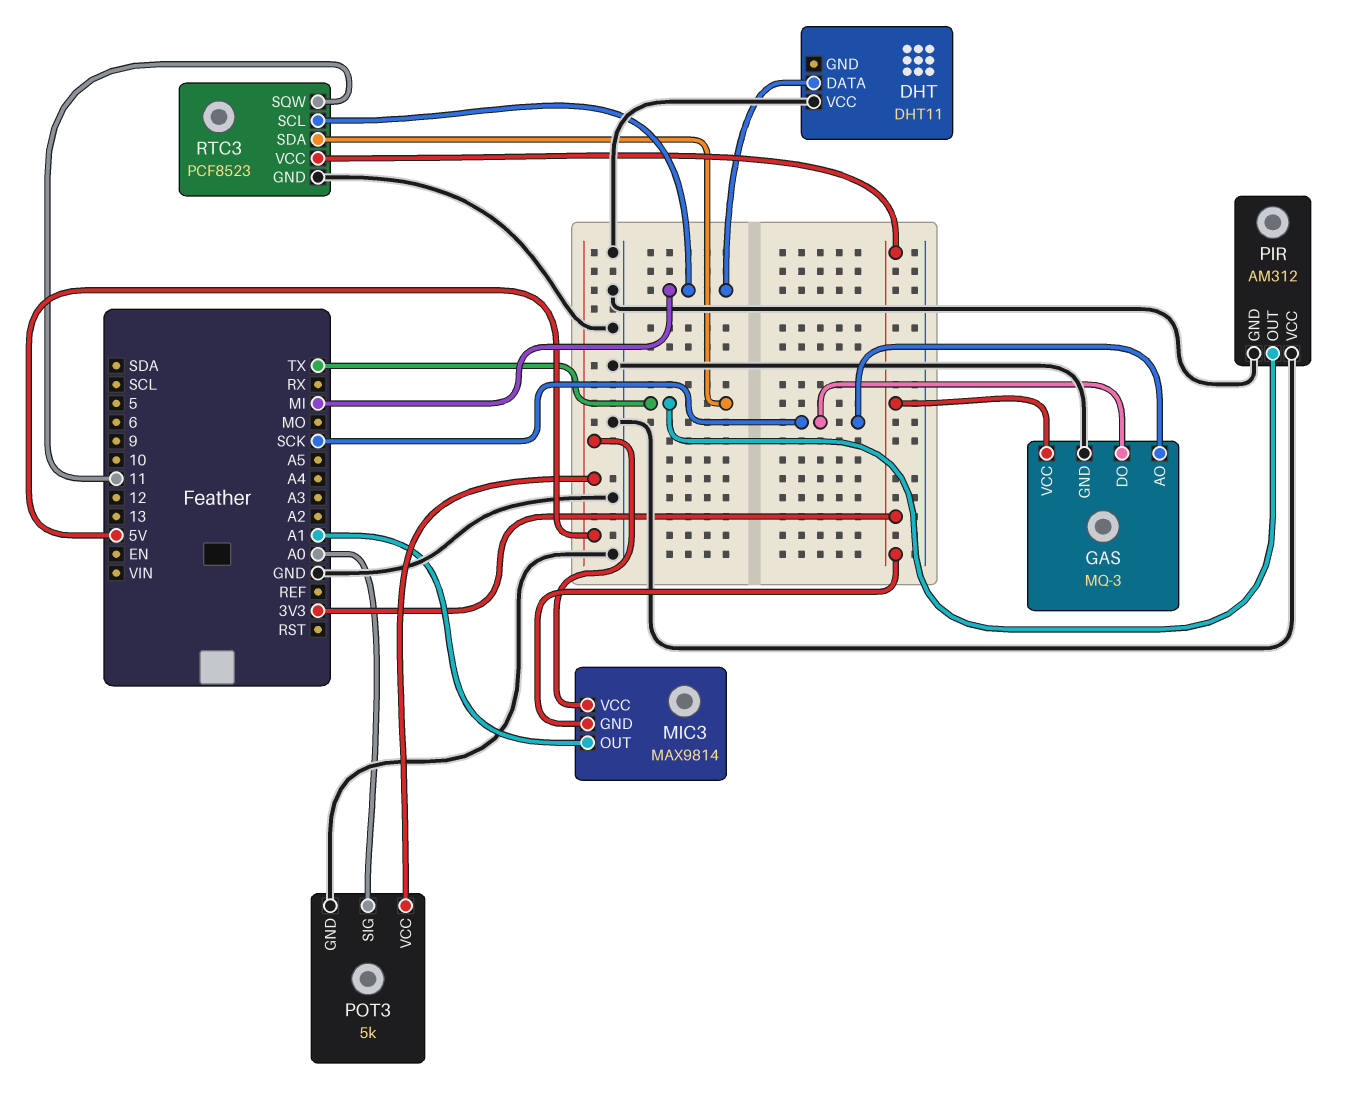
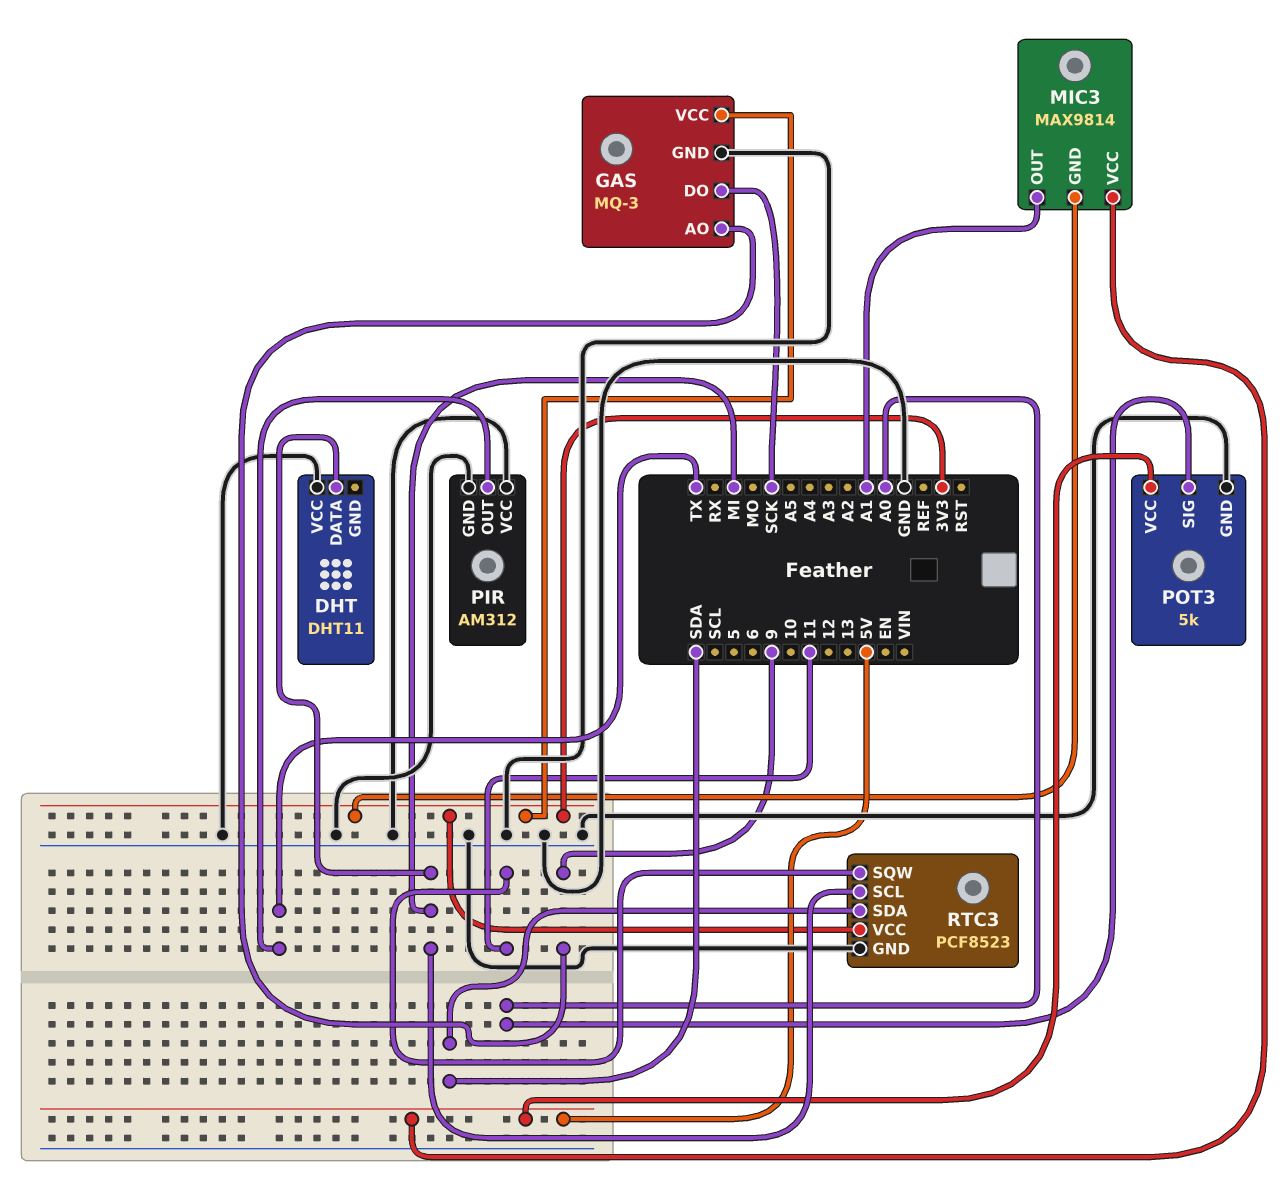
GAS pin AO: SCK -> 9
RTC3 pin SDA: TX -> SDA

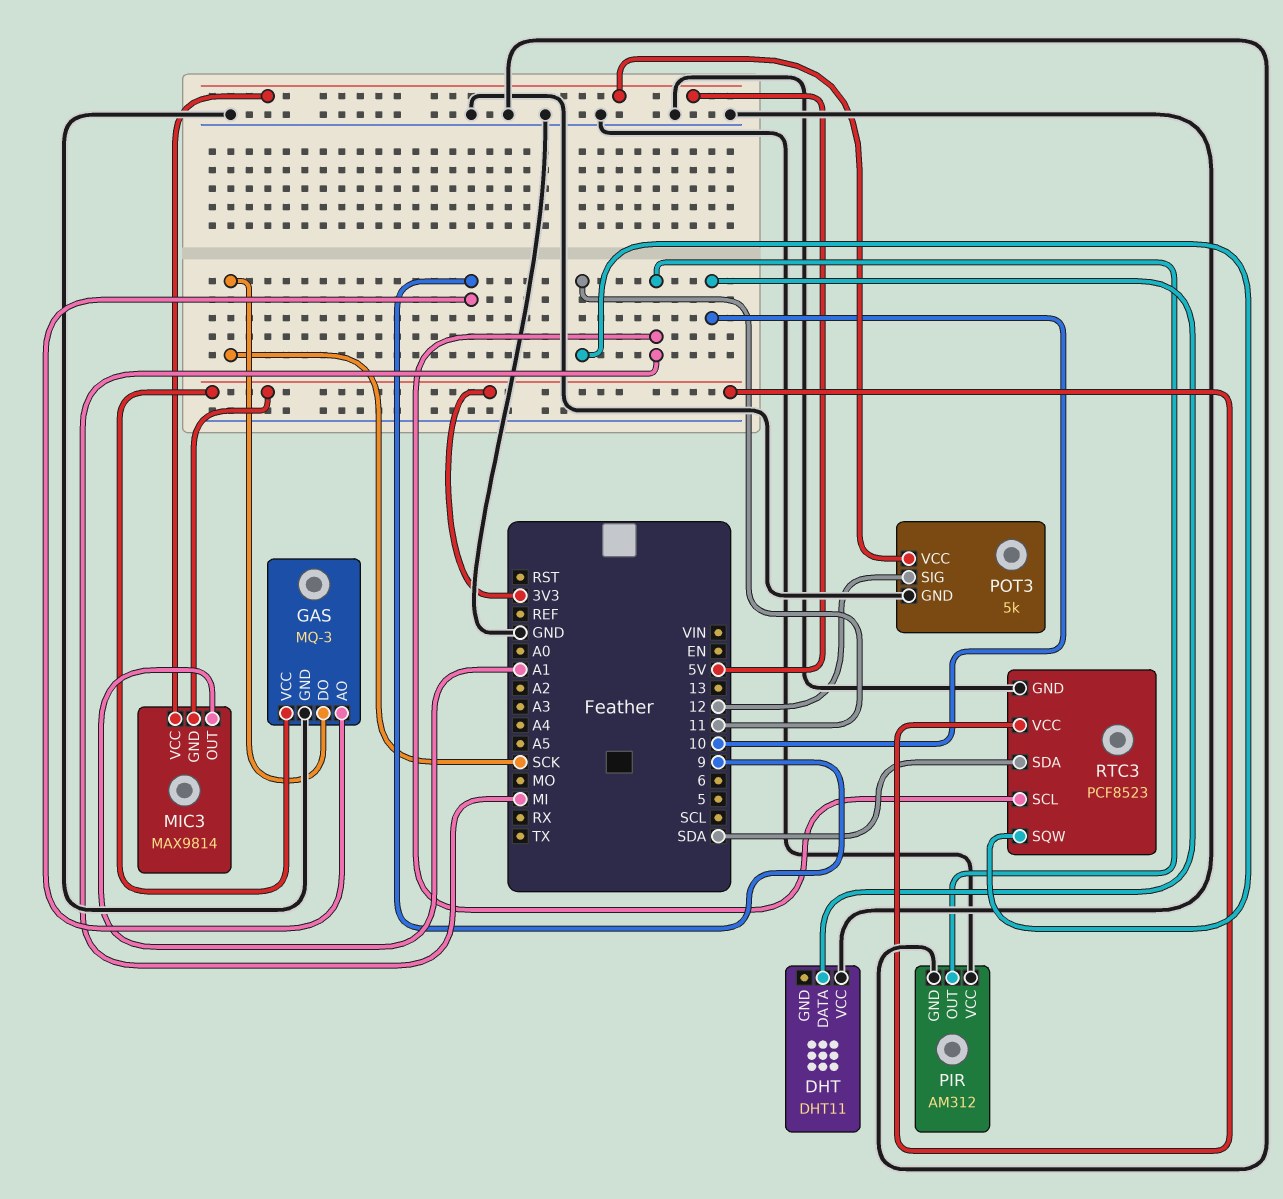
DHT pin DATA: MI -> 10
PIR pin OUT: TX -> MI
POT3 pin SIG: A0 -> 12

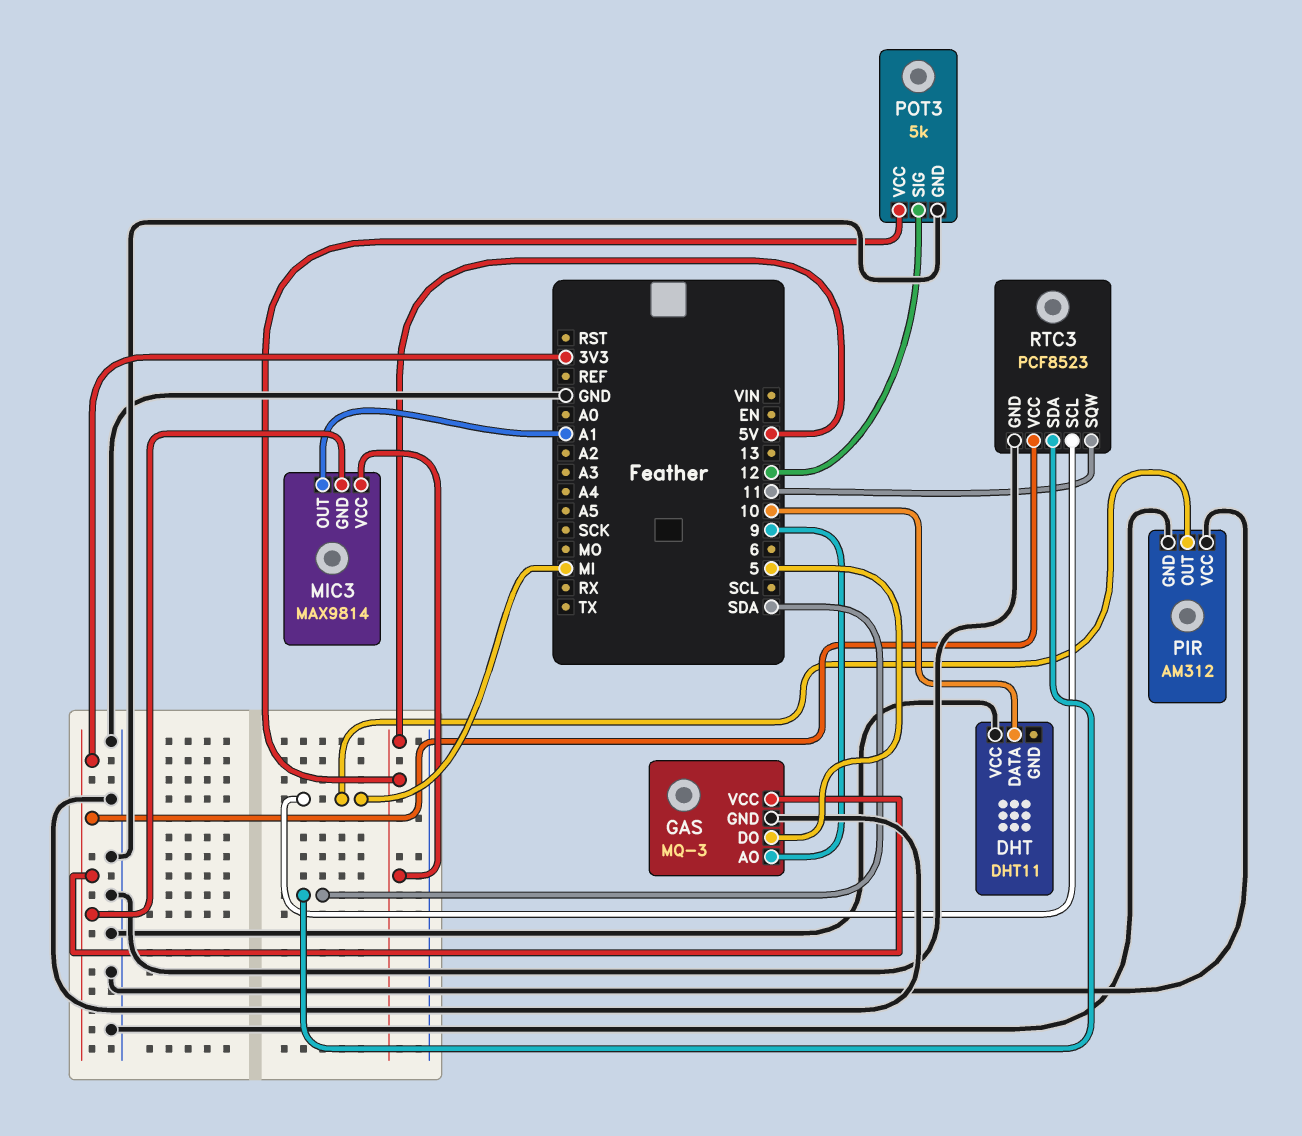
GAS pin DO: SCK -> 5

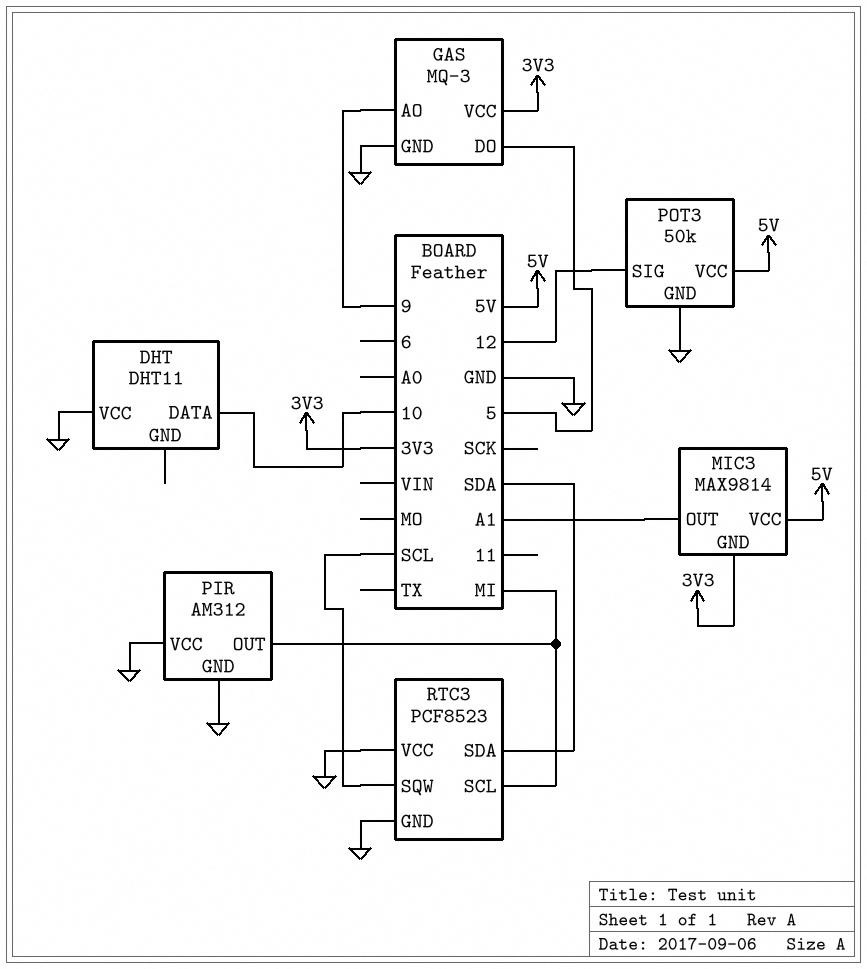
POT3: 5k -> 50k
RTC3 pin SQW: 11 -> SCL
RTC3 pin VCC: 3V3 -> GND

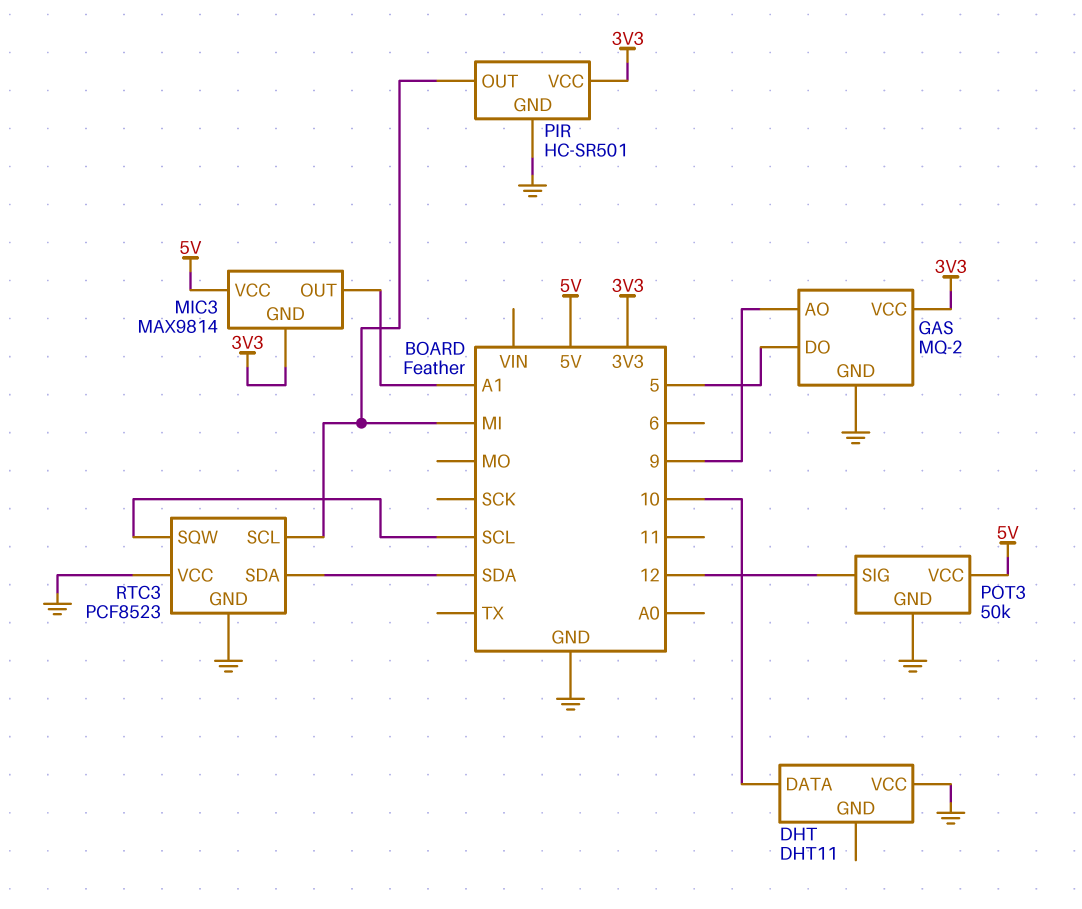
GAS: MQ-3 -> MQ-2
PIR: AM312 -> HC-SR501
PIR pin VCC: GND -> 3V3

